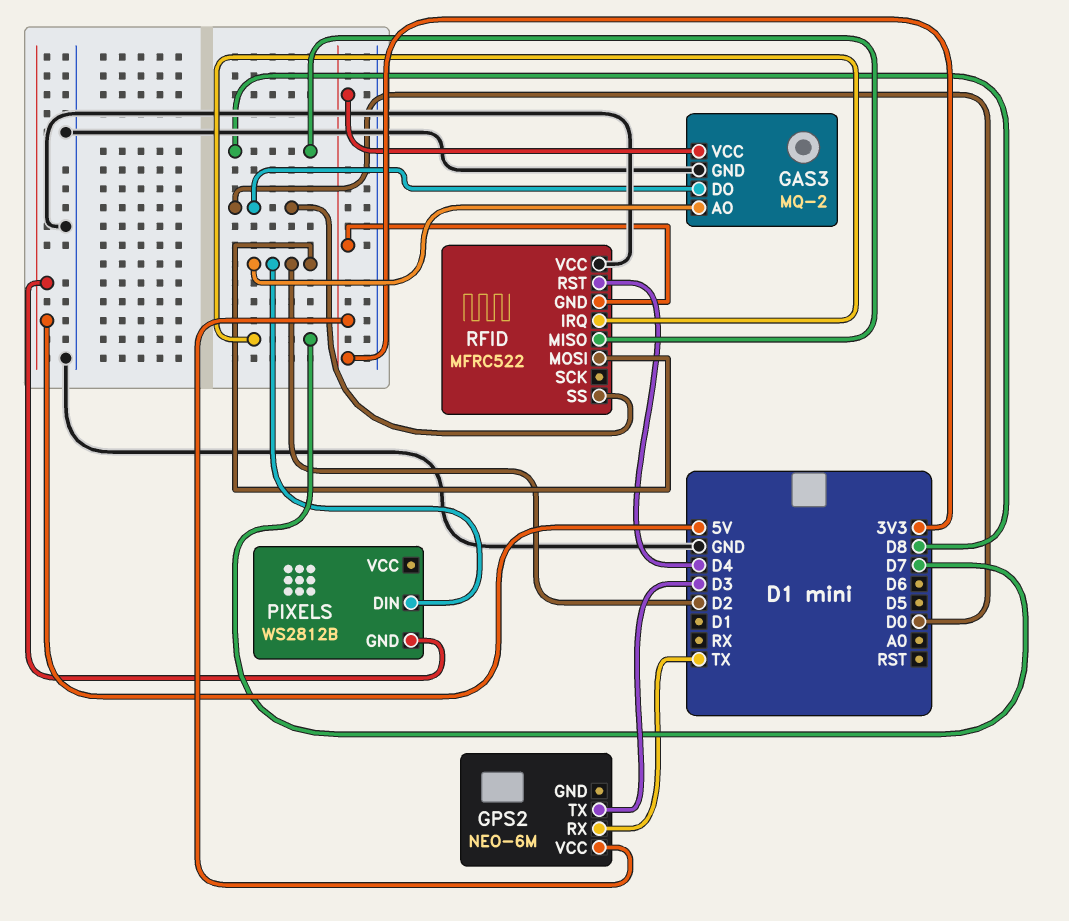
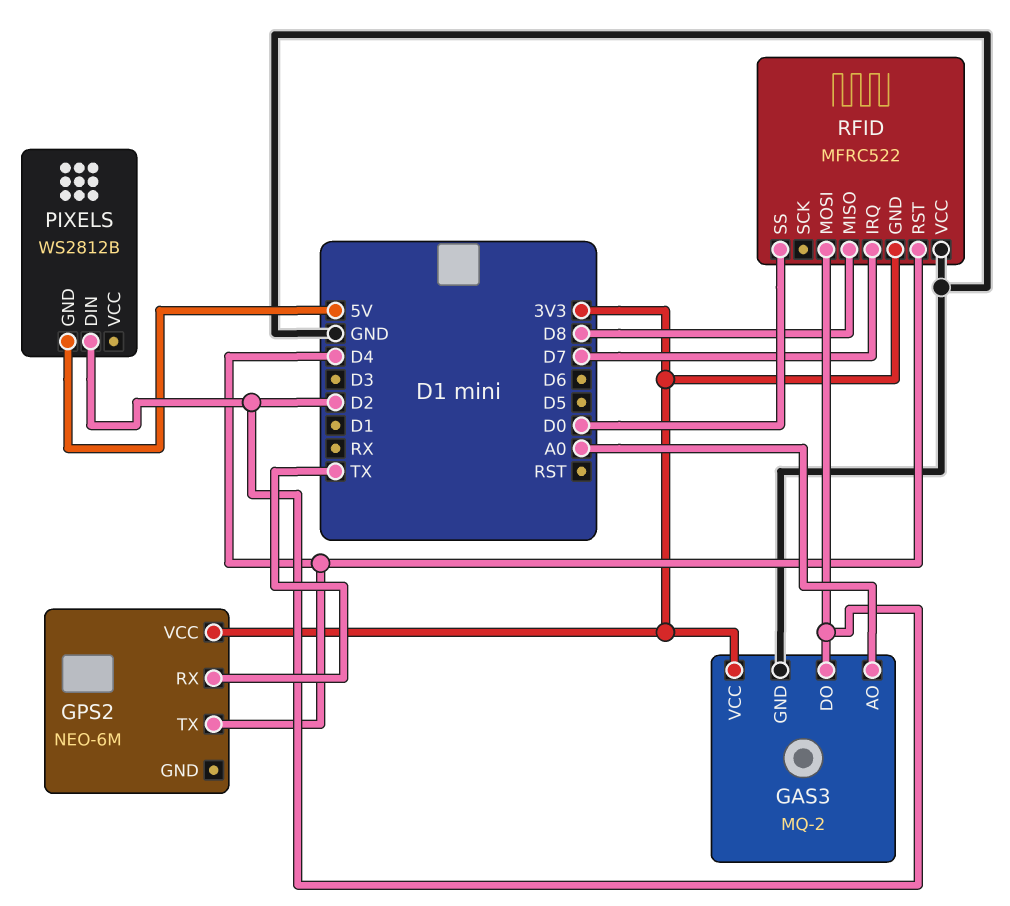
GAS3 pin AO: D2 -> A0
GAS3 pin DO: D0 -> D2
GPS2 pin TX: D3 -> D4

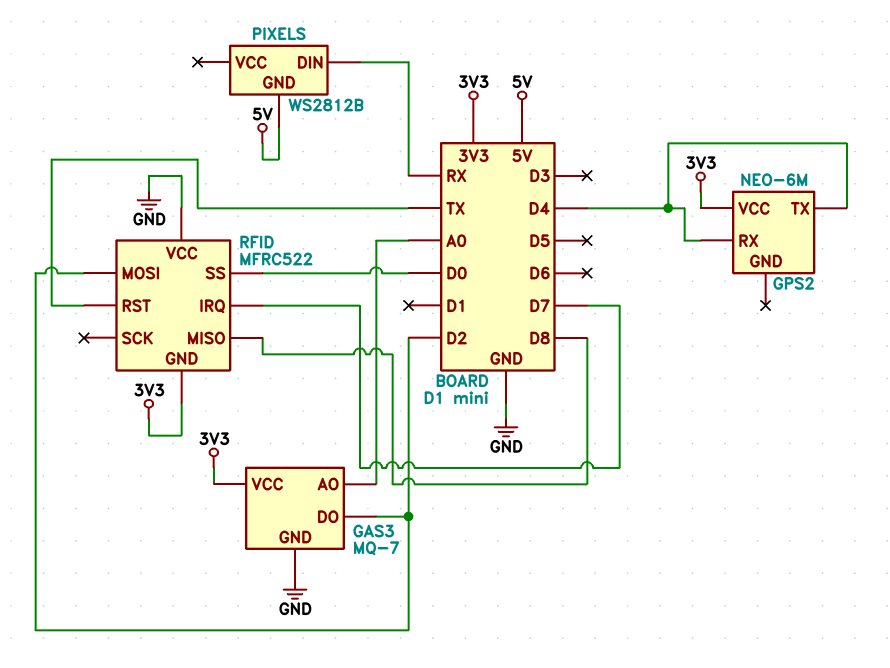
GAS3: MQ-2 -> MQ-7
GPS2 pin RX: TX -> D4
PIXELS pin DIN: D2 -> RX
RFID pin RST: D4 -> TX

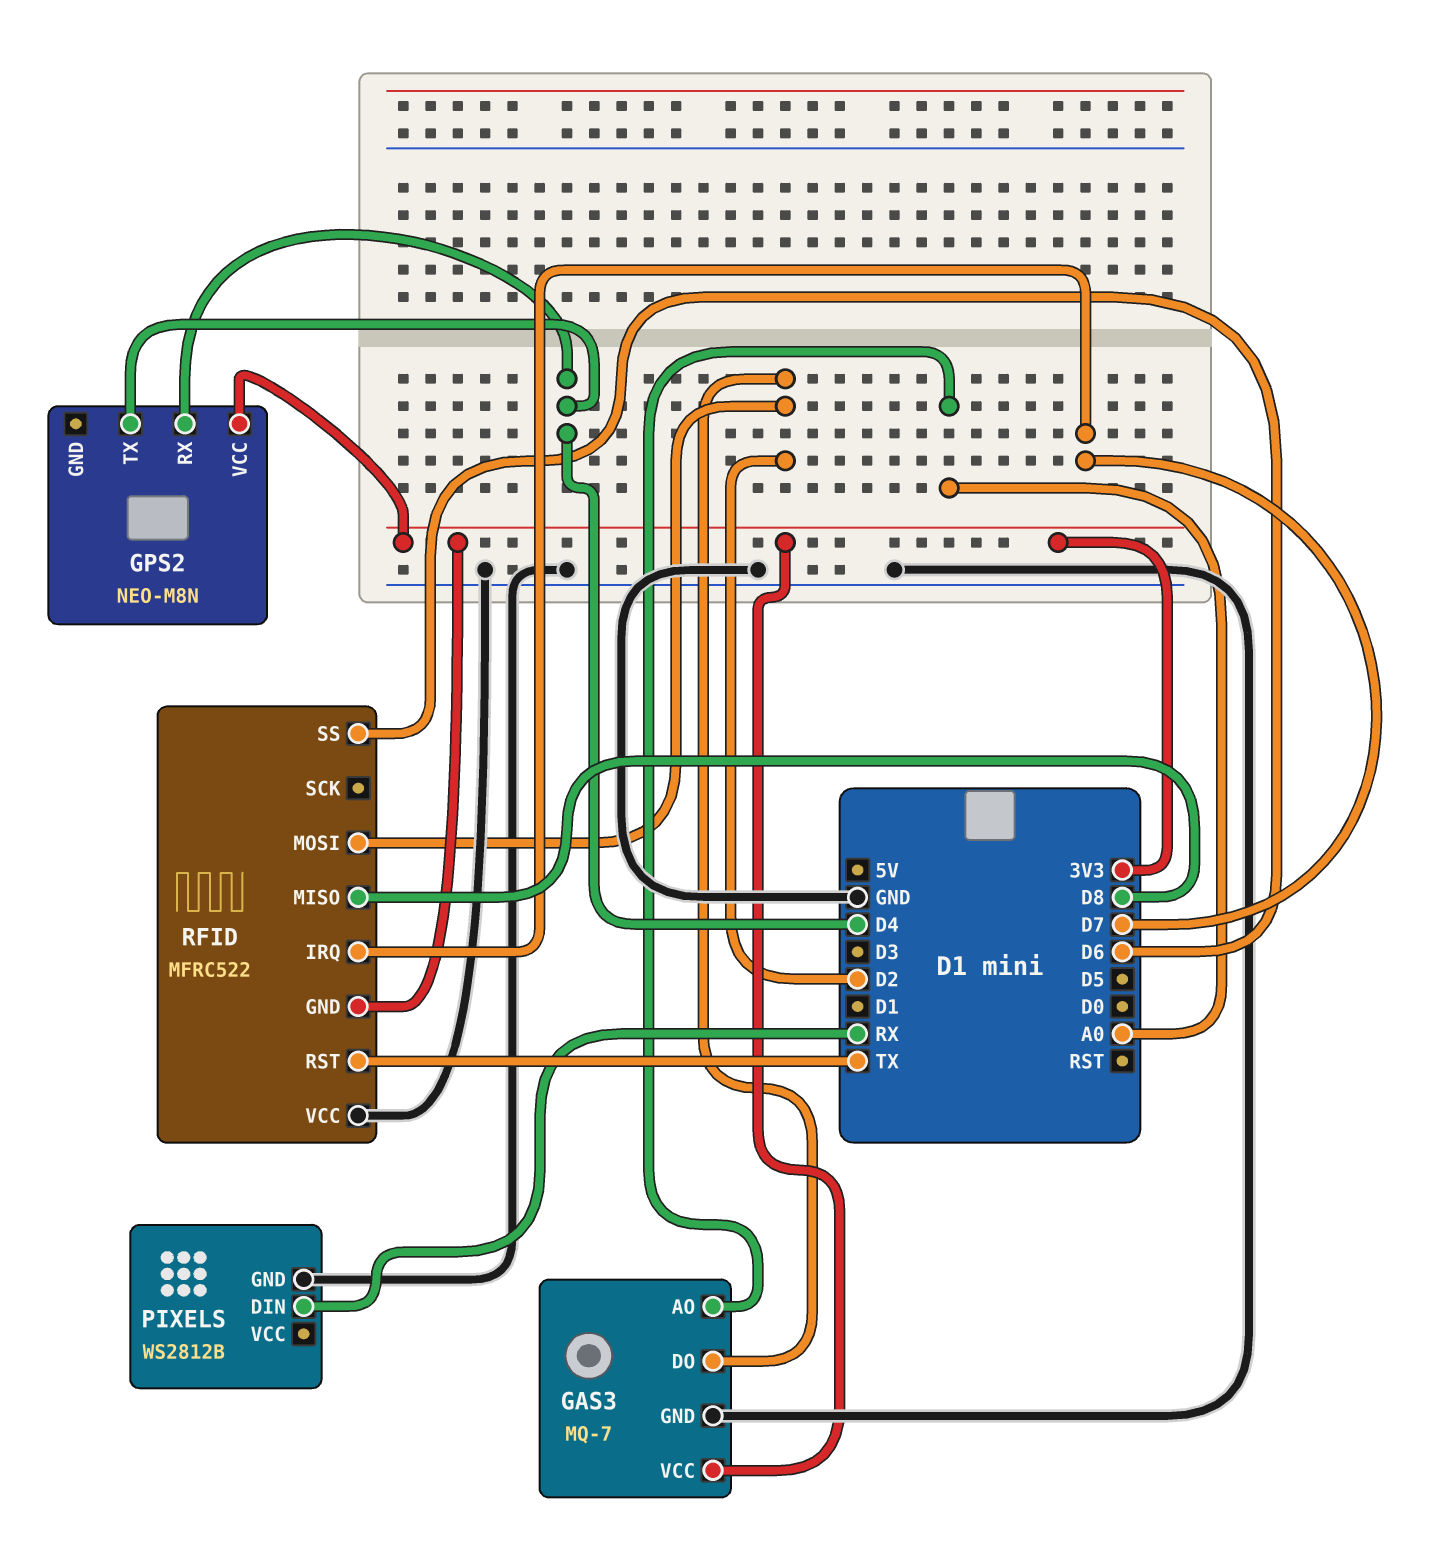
GPS2: NEO-6M -> NEO-M8N
PIXELS pin GND: 5V -> GND
RFID pin SS: D0 -> D6

